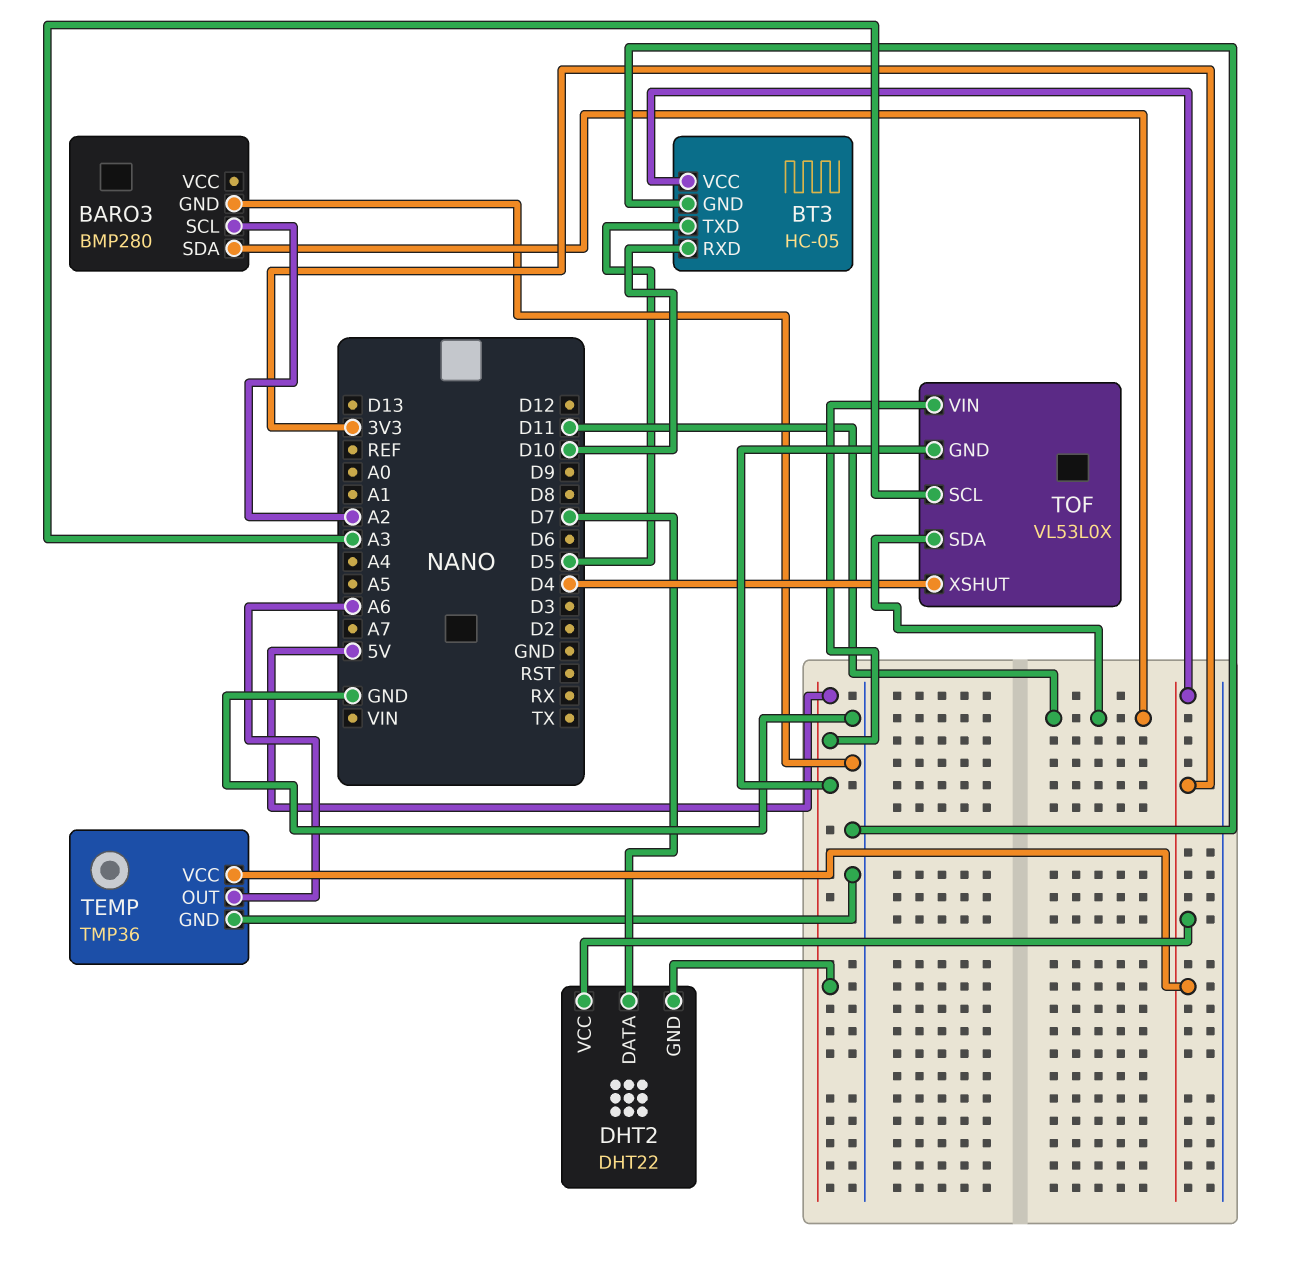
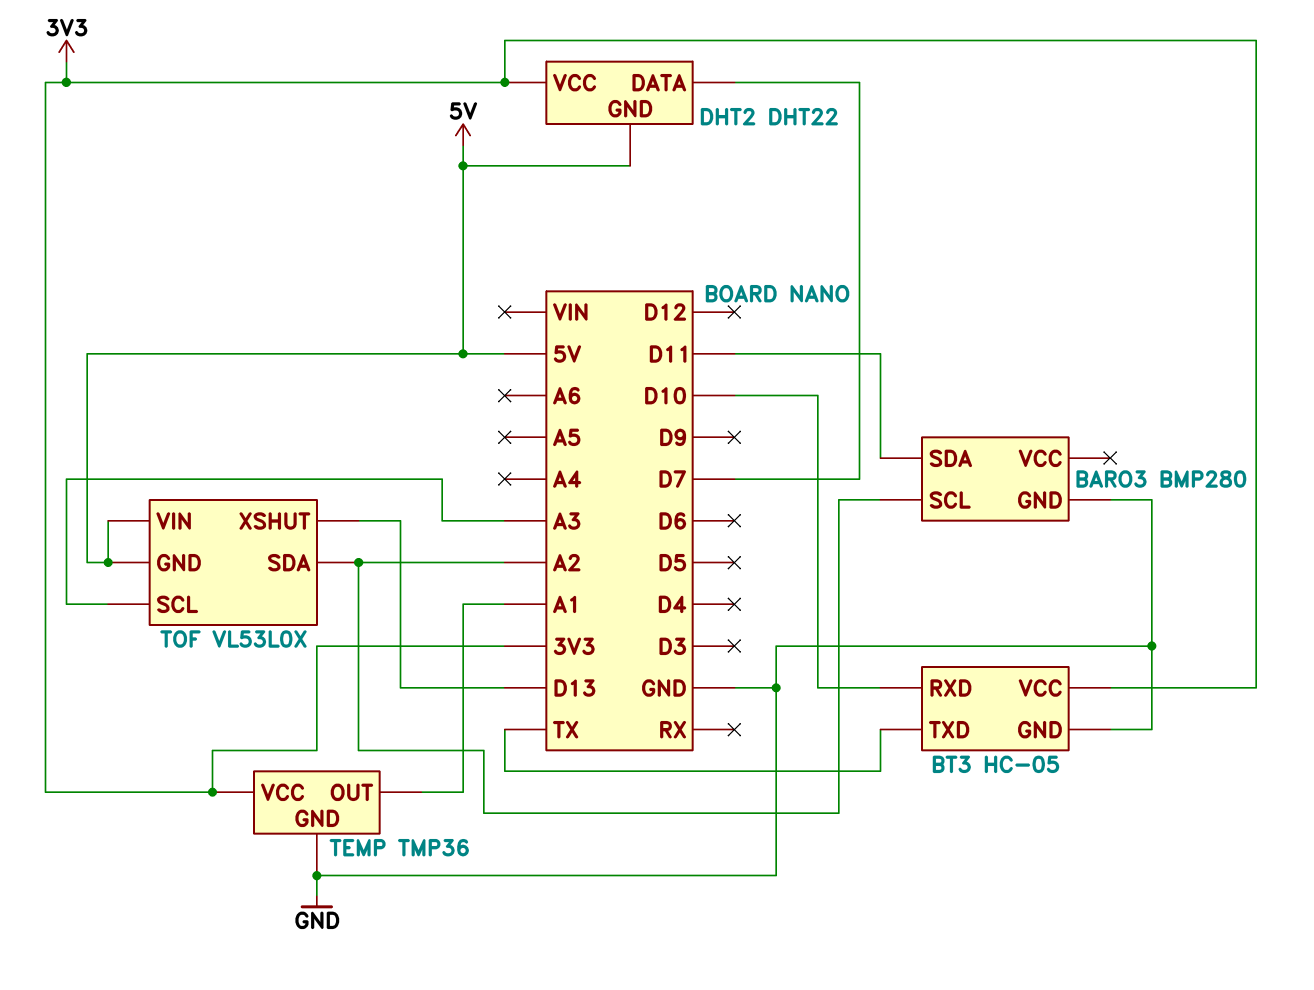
BT3 pin TXD: D5 -> TX
TEMP pin OUT: A6 -> A1
TOF pin SDA: D11 -> A2
TOF pin XSHUT: D4 -> D13

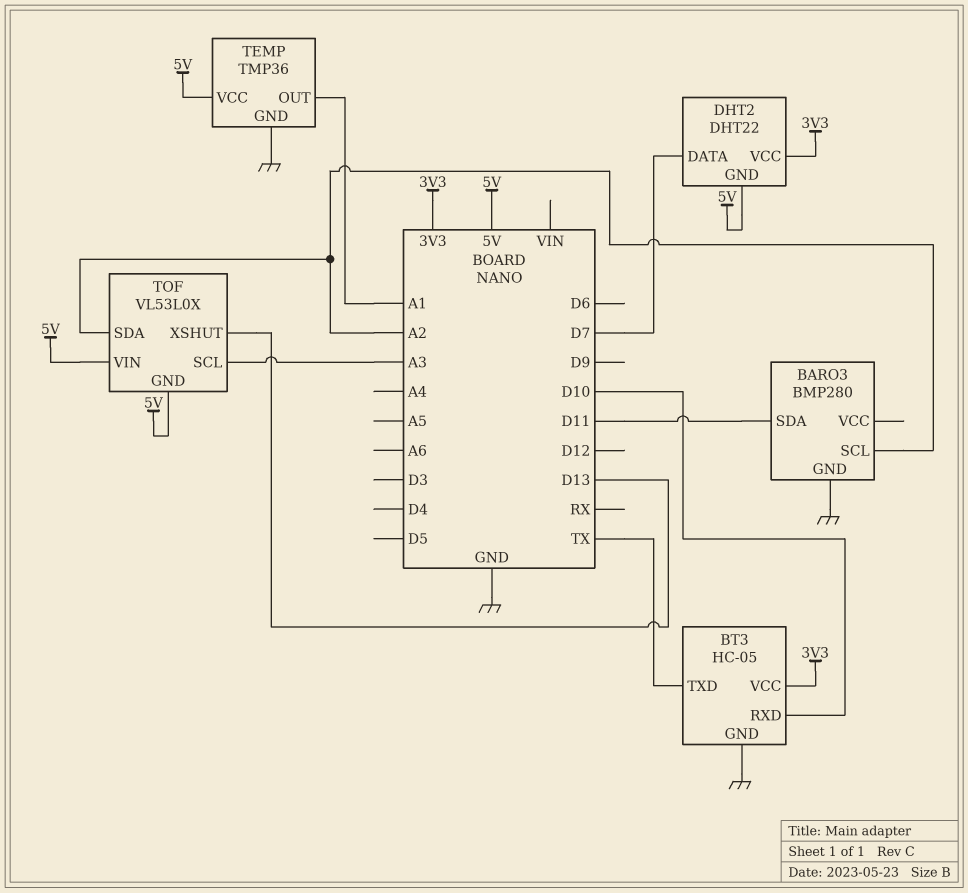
TEMP pin VCC: 3V3 -> 5V

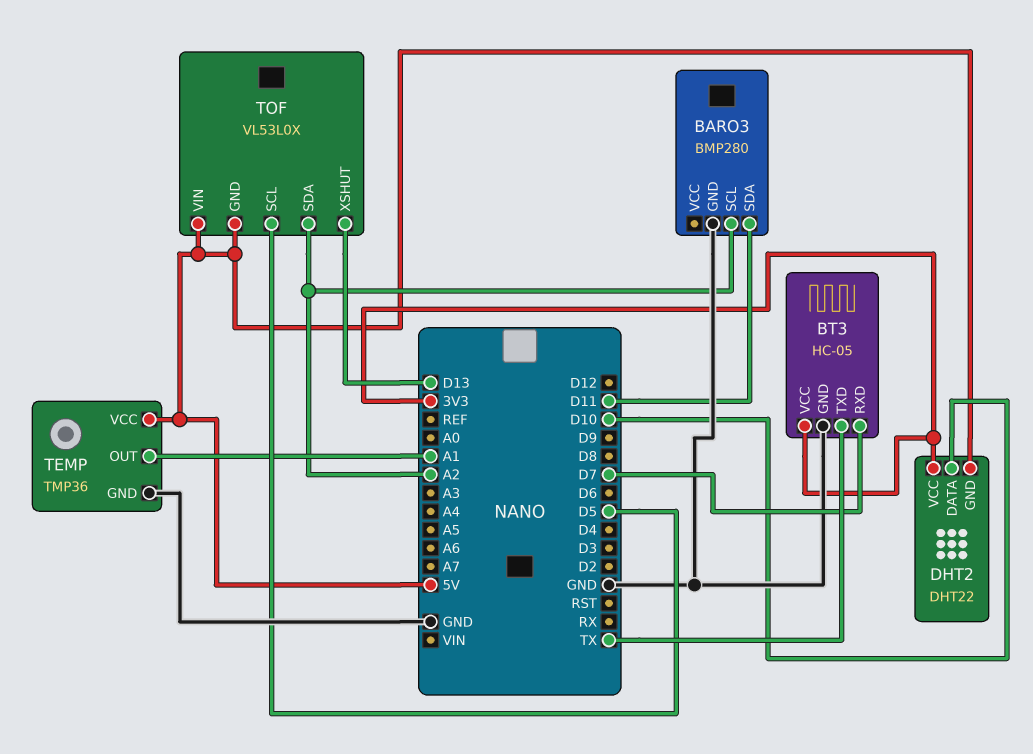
BT3 pin RXD: D10 -> D7
DHT2 pin DATA: D7 -> D10
TOF pin SCL: A3 -> D5

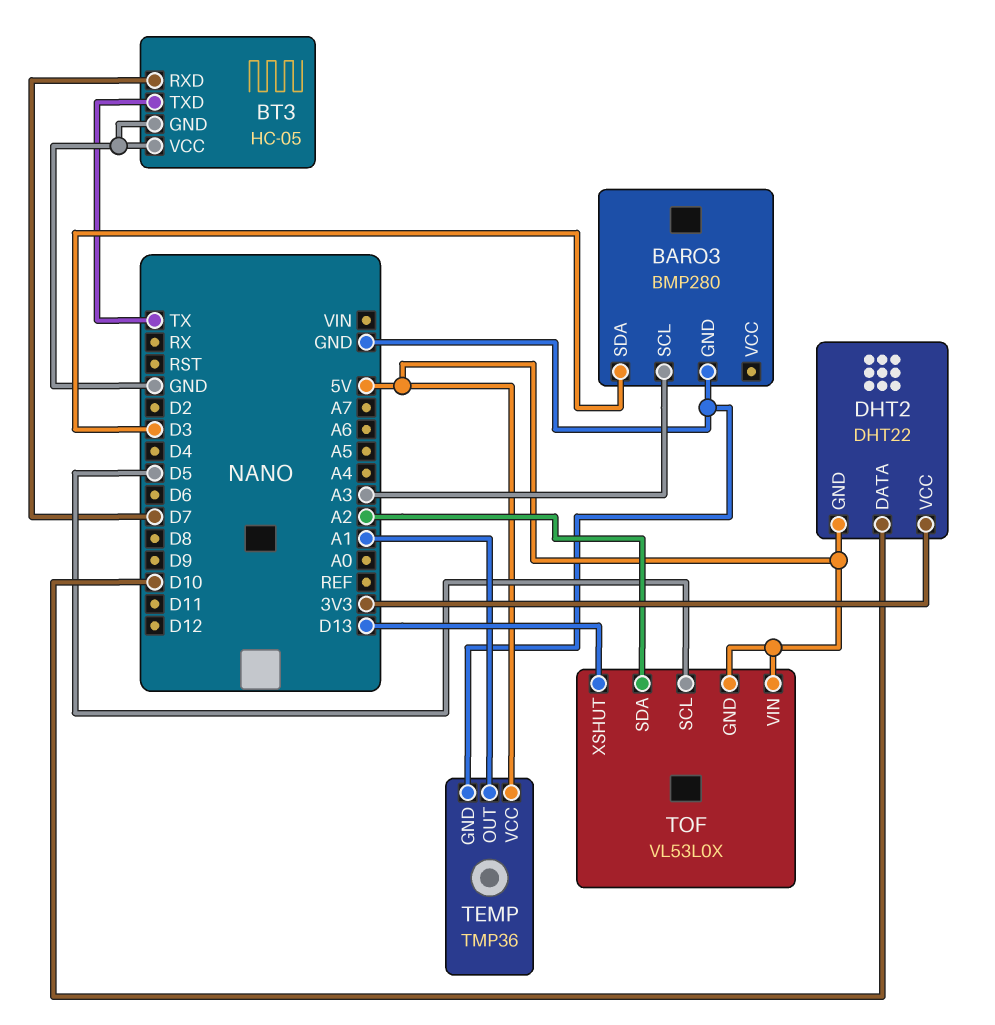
BARO3 pin SCL: A2 -> A3
BARO3 pin SDA: D11 -> D3
BT3 pin VCC: 3V3 -> GND

